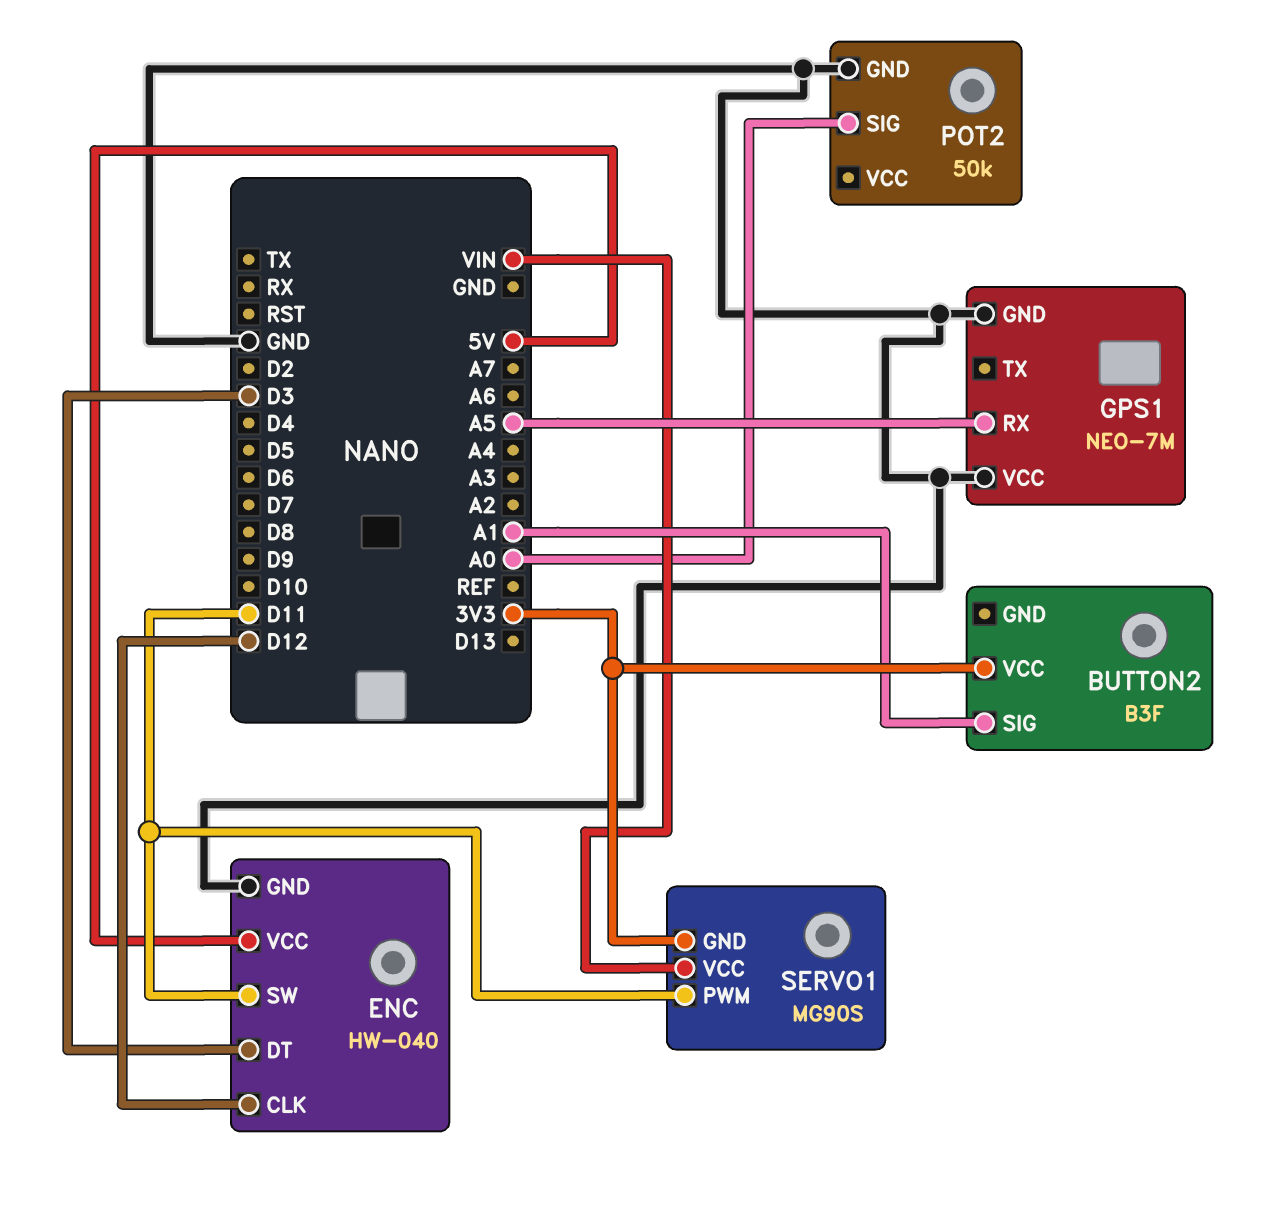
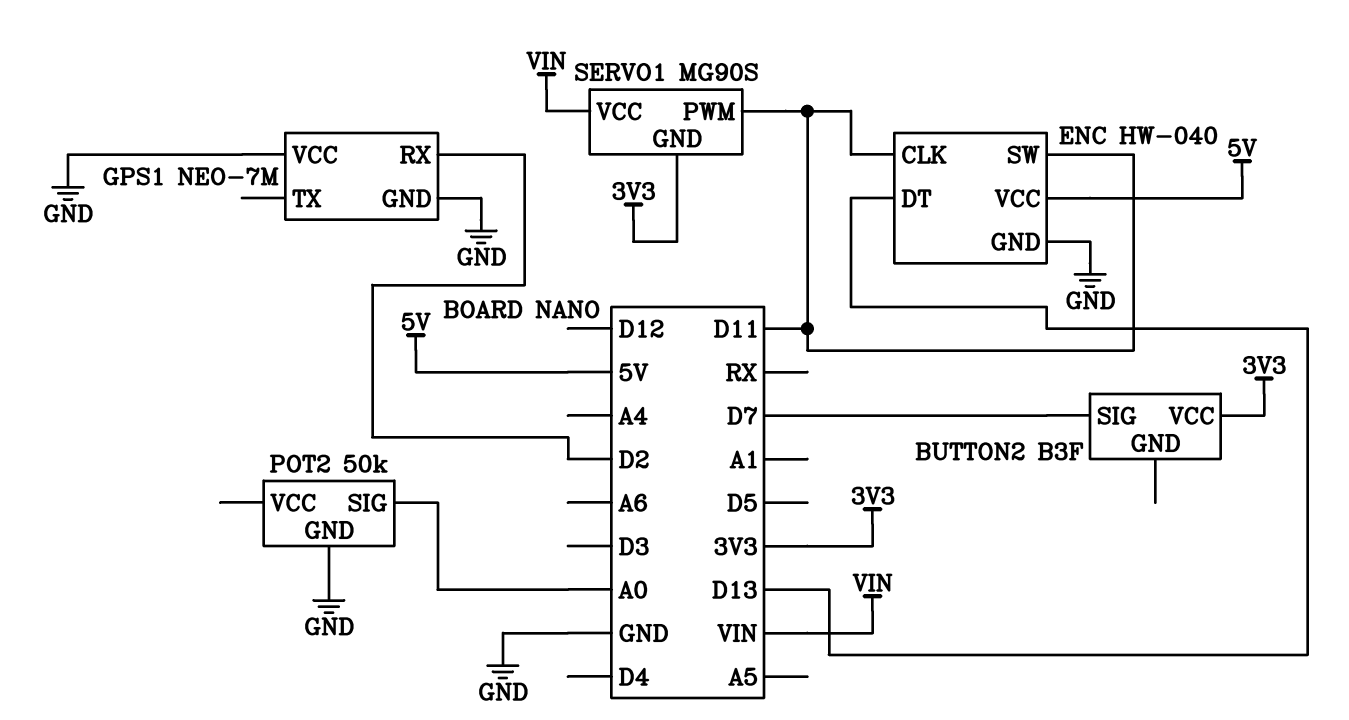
BUTTON2 pin SIG: A1 -> D7
ENC pin CLK: D12 -> D11
ENC pin DT: D3 -> D13
GPS1 pin RX: A5 -> D2

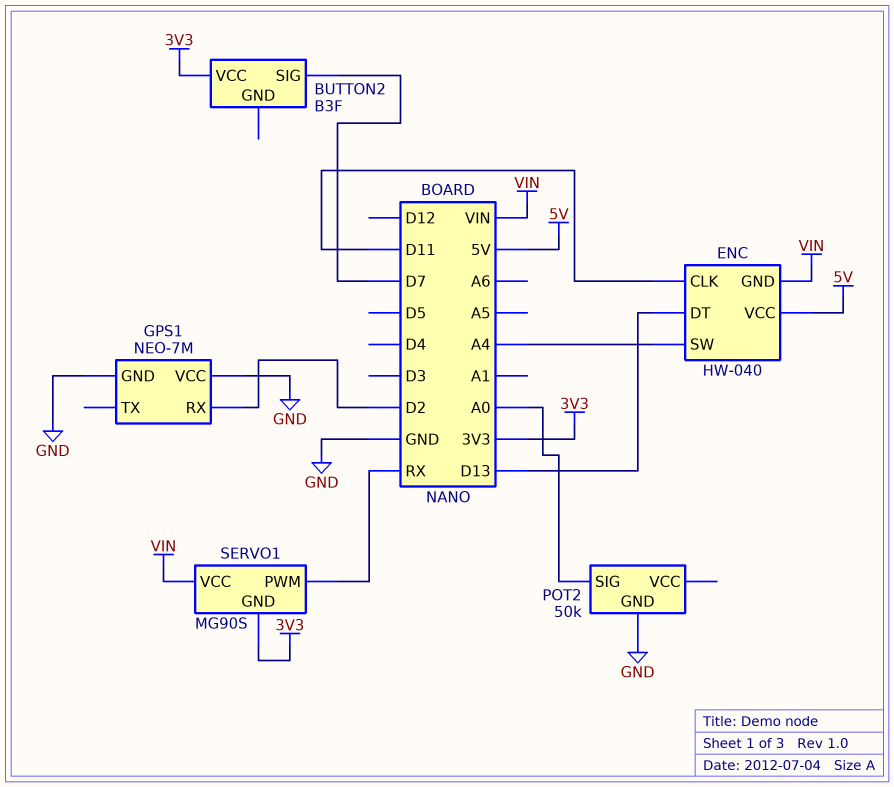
ENC pin GND: GND -> VIN
ENC pin SW: D11 -> A4
SERVO1 pin PWM: D11 -> RX

